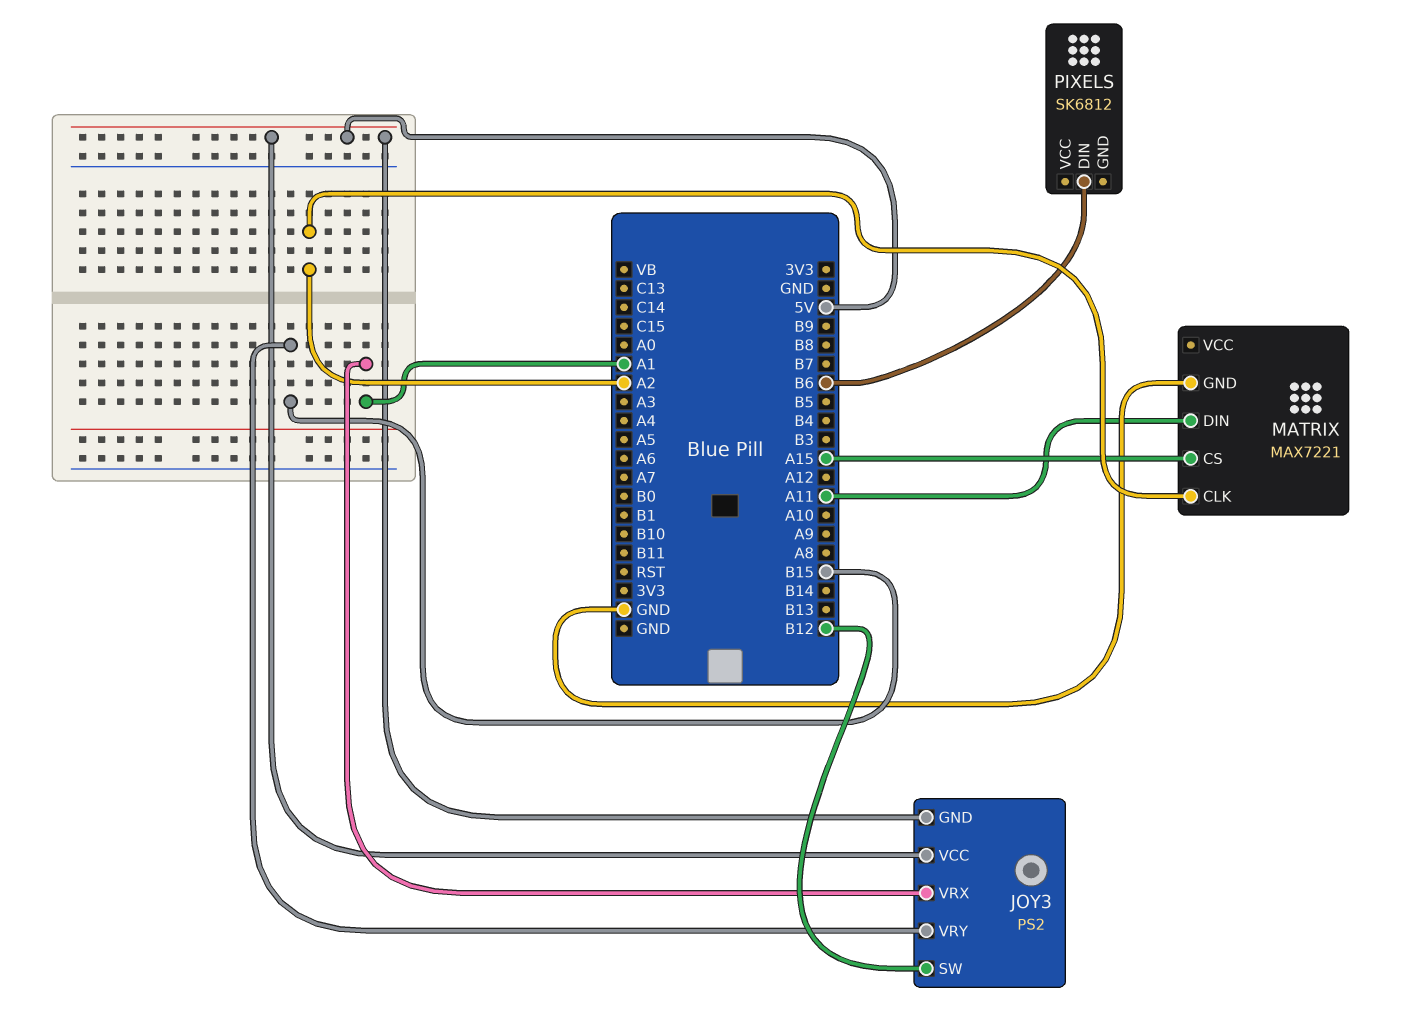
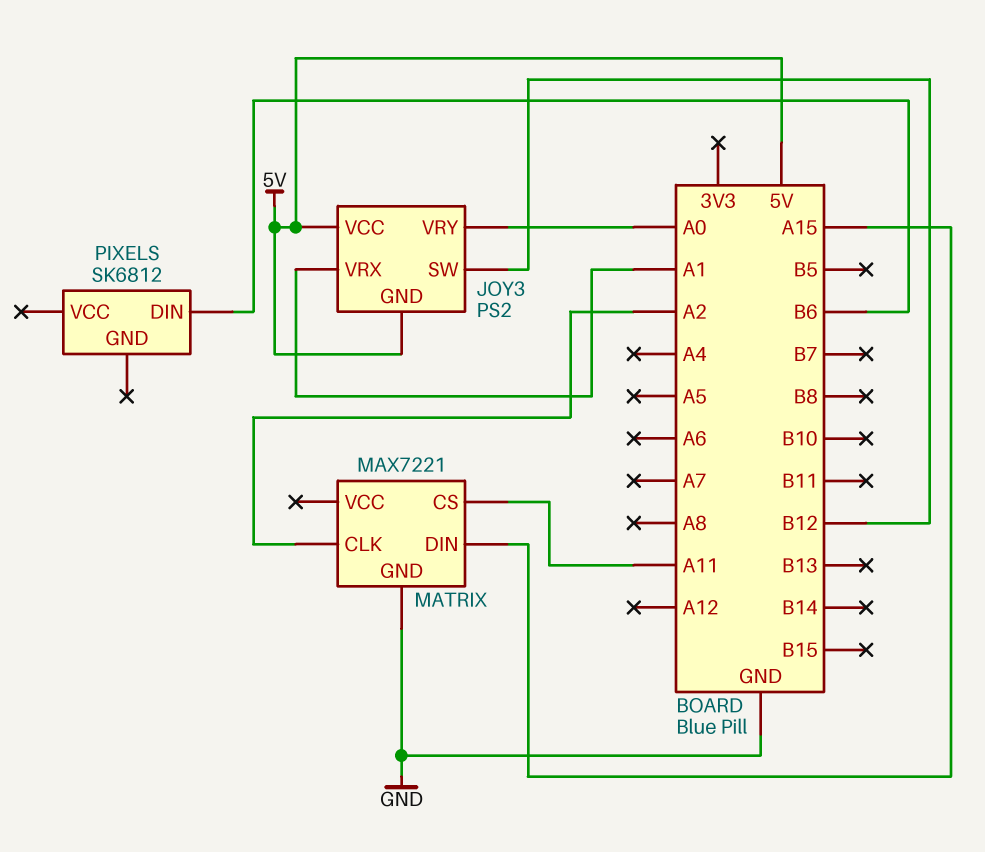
JOY3 pin VRY: B15 -> A0
MATRIX pin CS: A15 -> A11
MATRIX pin DIN: A11 -> A15

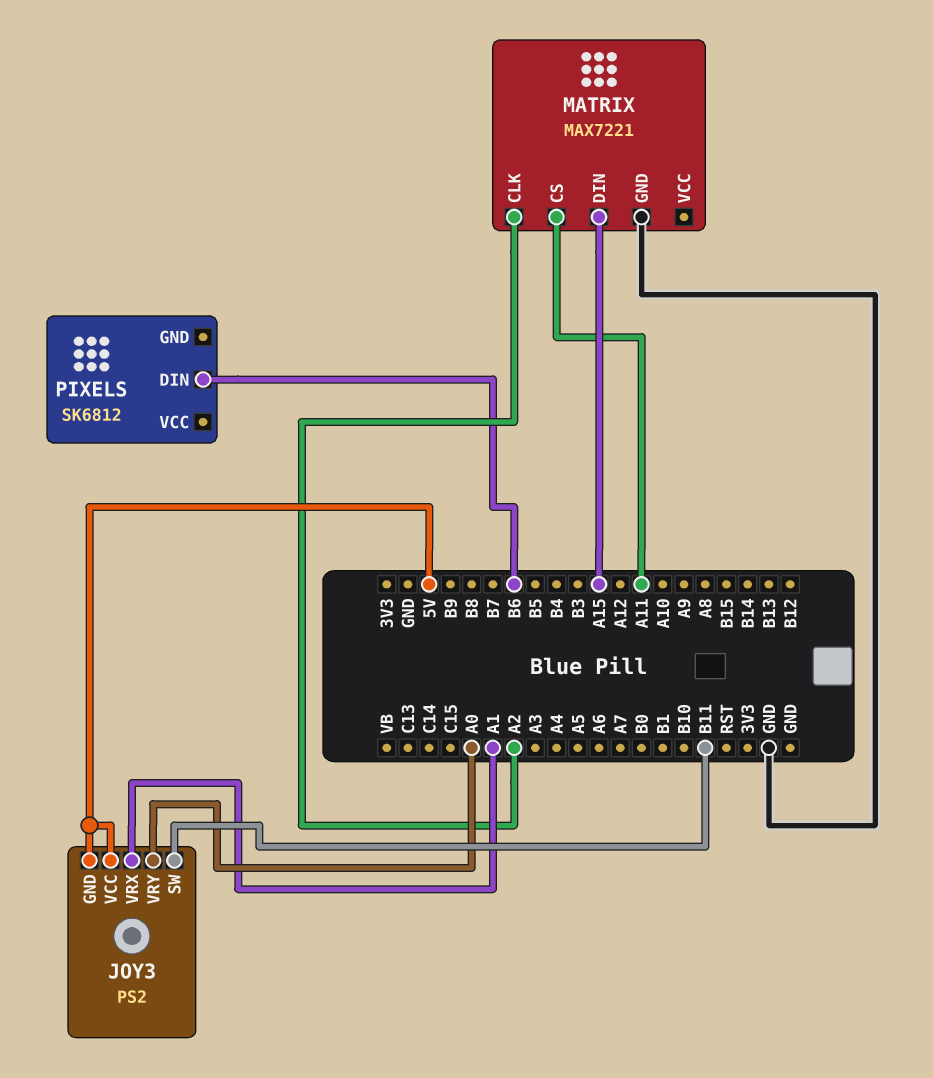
JOY3 pin SW: B12 -> B11

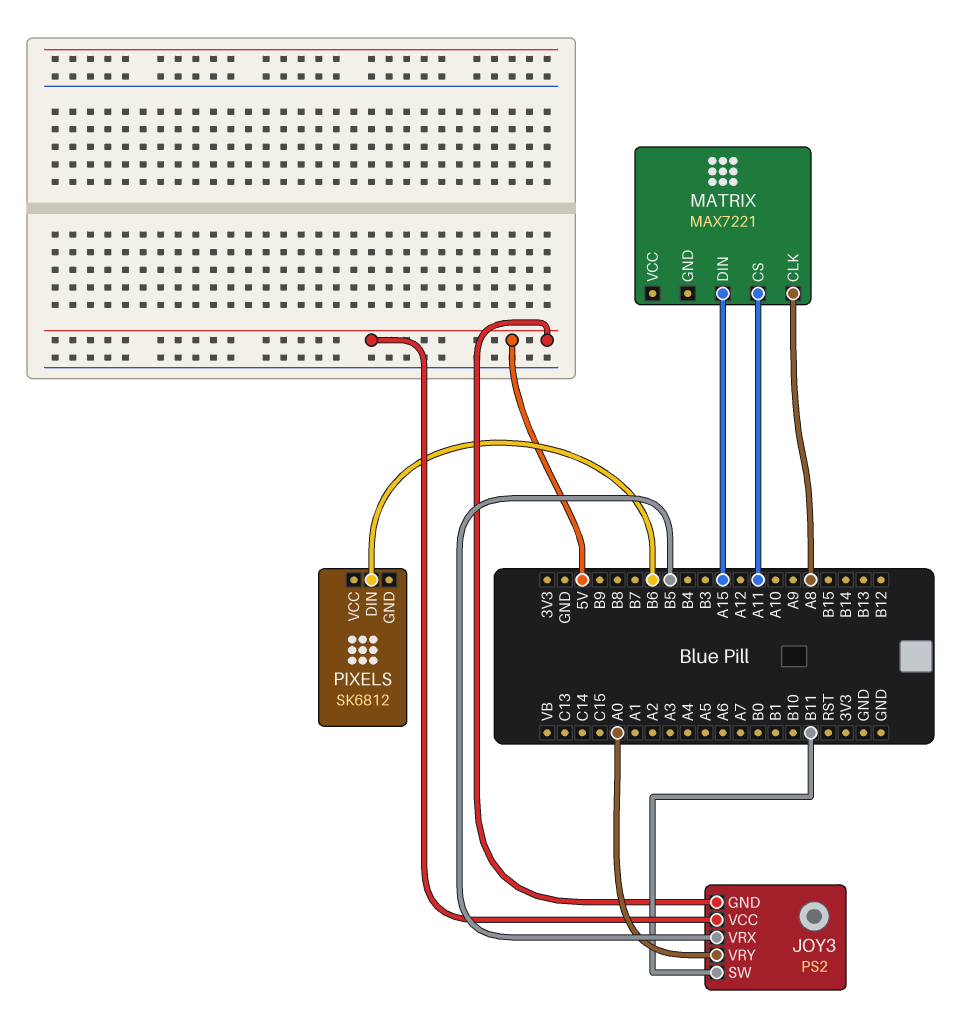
JOY3 pin VRX: A1 -> B5
MATRIX pin CLK: A2 -> A8
MATRIX pin GND: GND -> none

